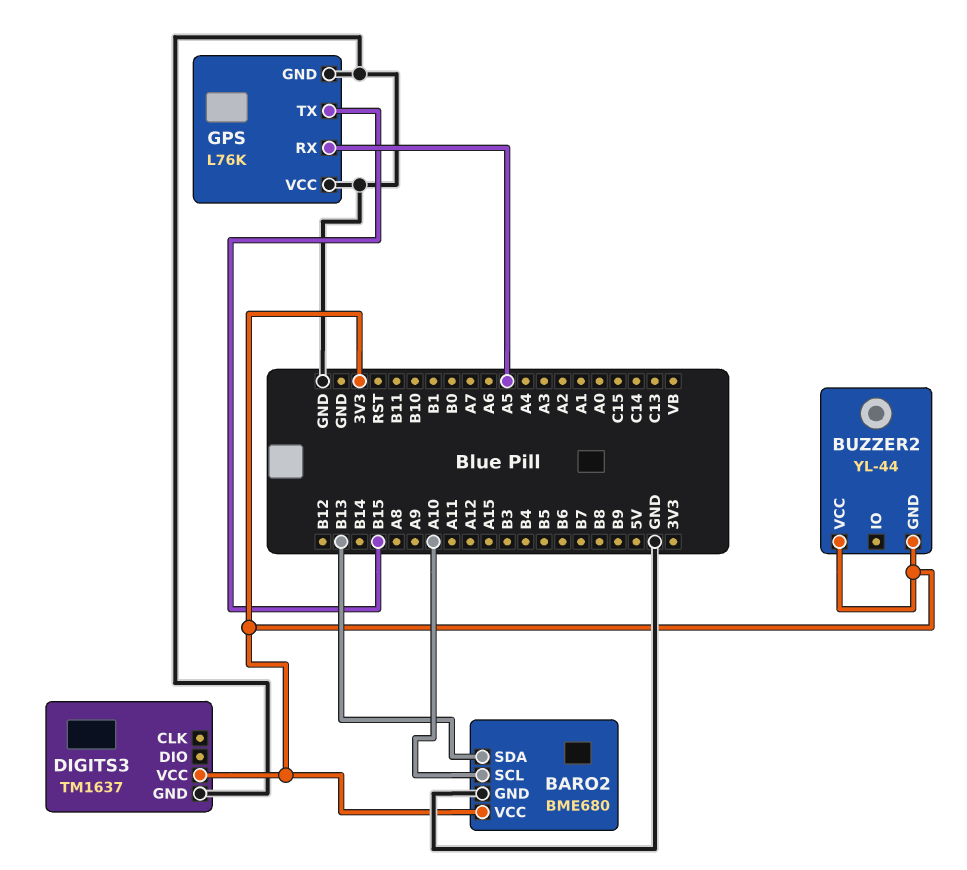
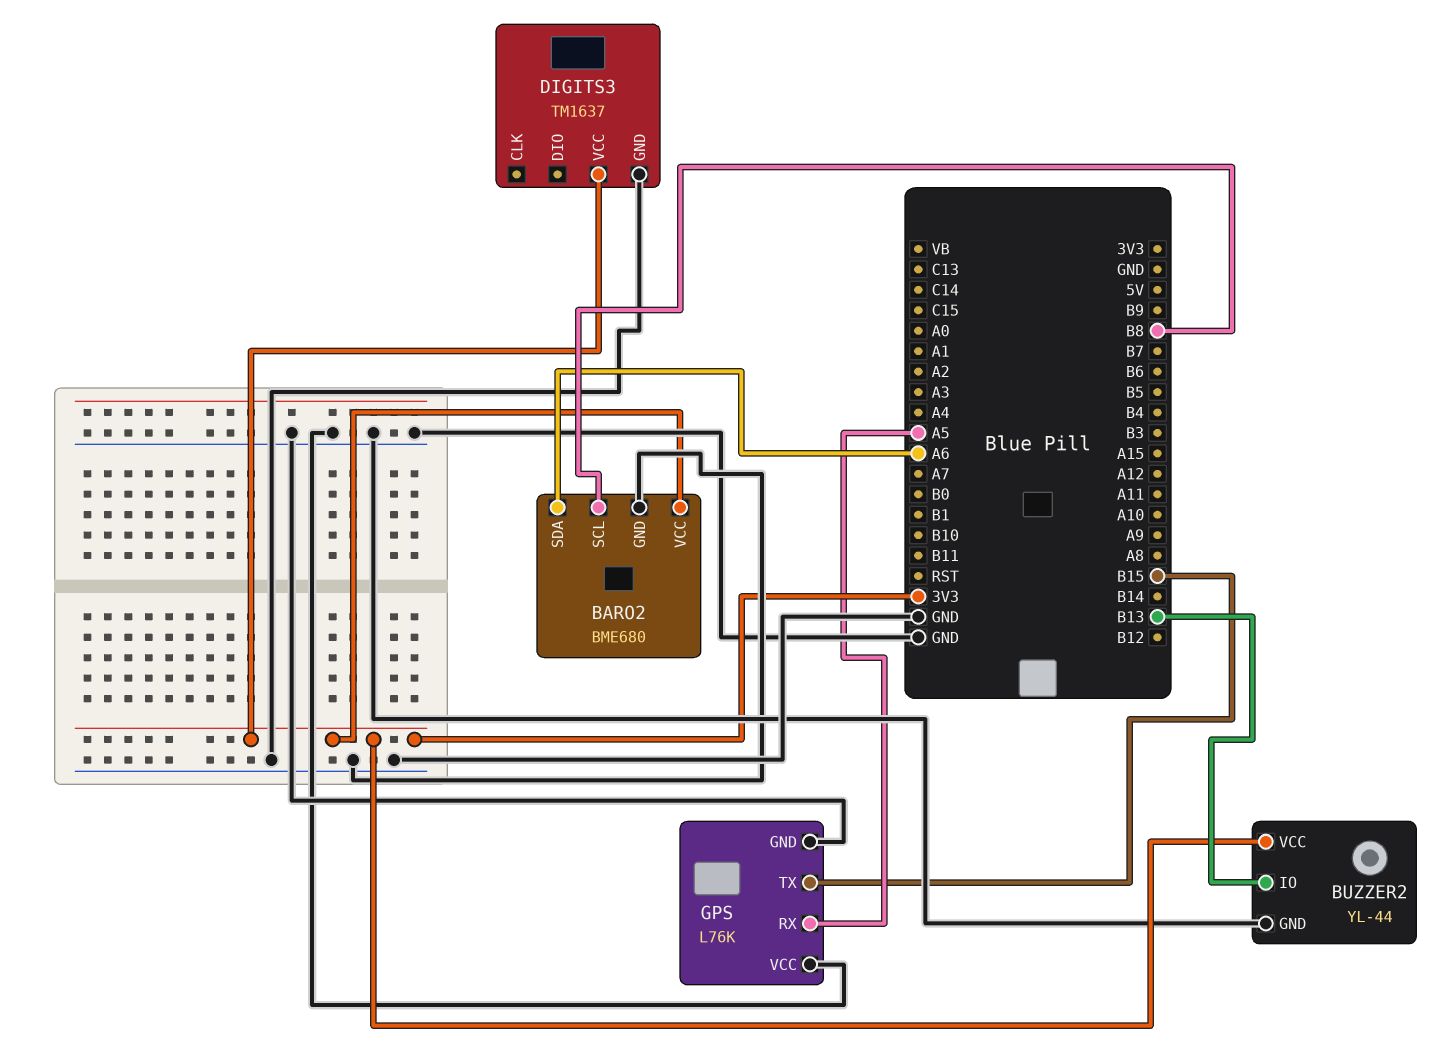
BARO2 pin SCL: A10 -> B8
BARO2 pin SDA: B13 -> A6
BUZZER2 pin GND: 3V3 -> GND
BUZZER2 pin IO: none -> B13

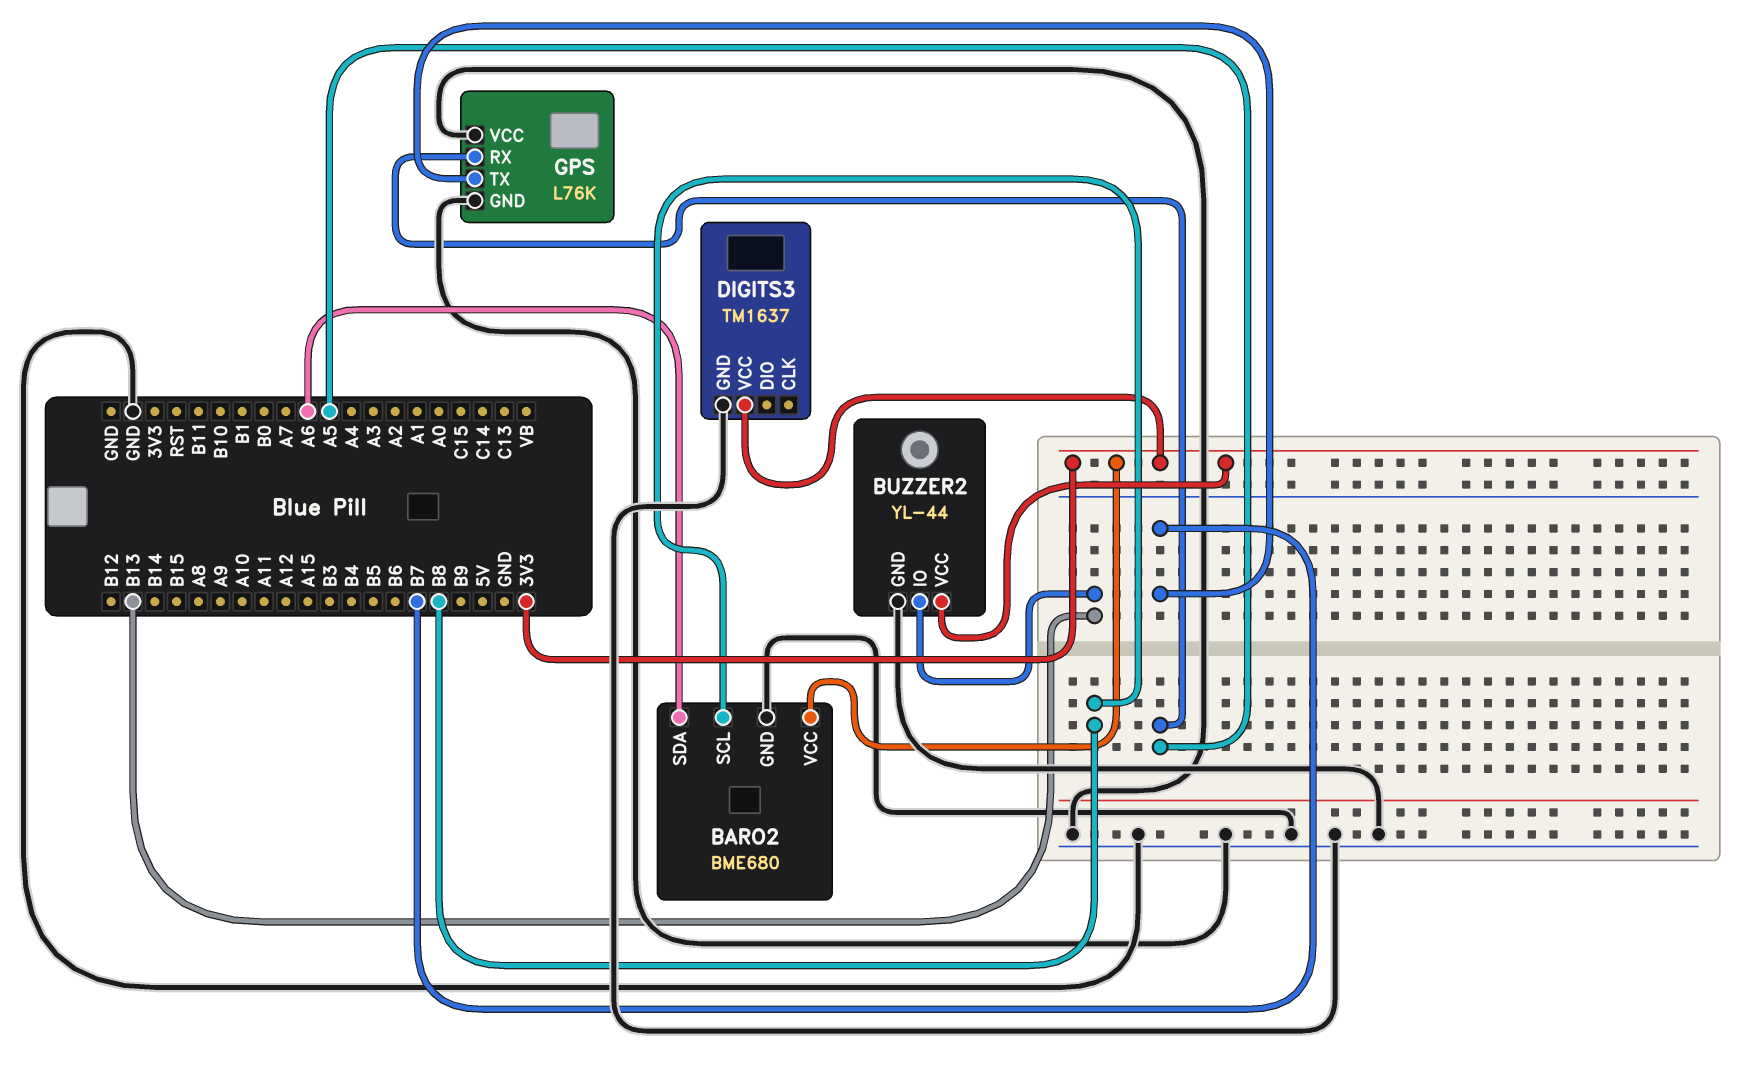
GPS pin TX: B15 -> B7

